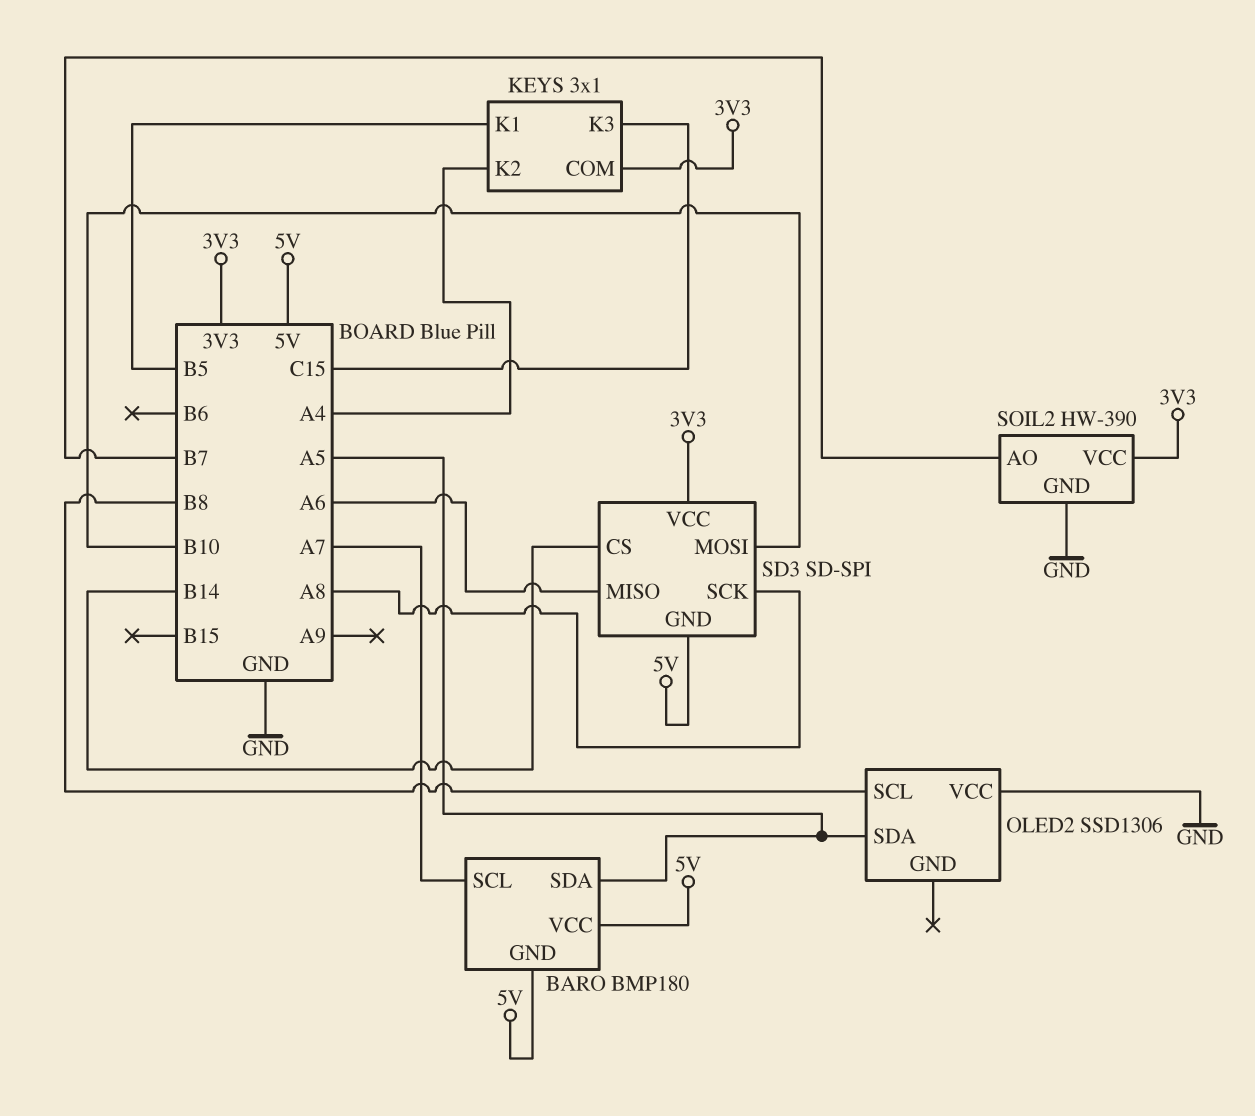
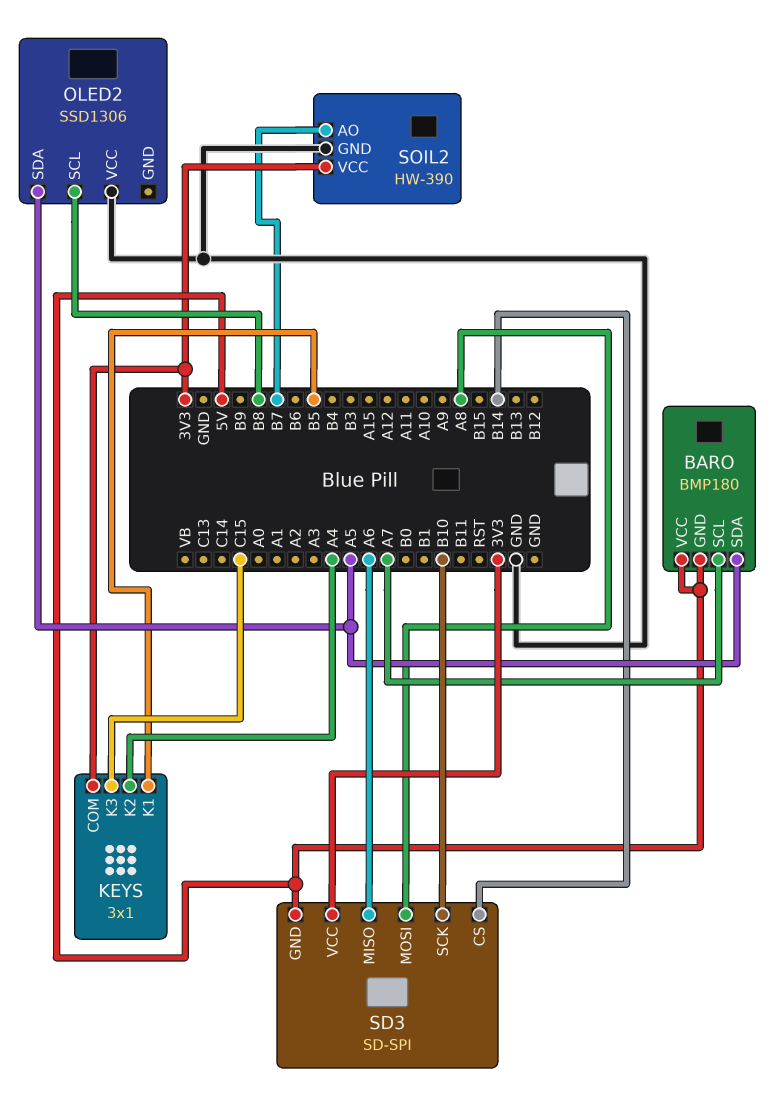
SD3 pin MOSI: B10 -> A8
SD3 pin SCK: A8 -> B10

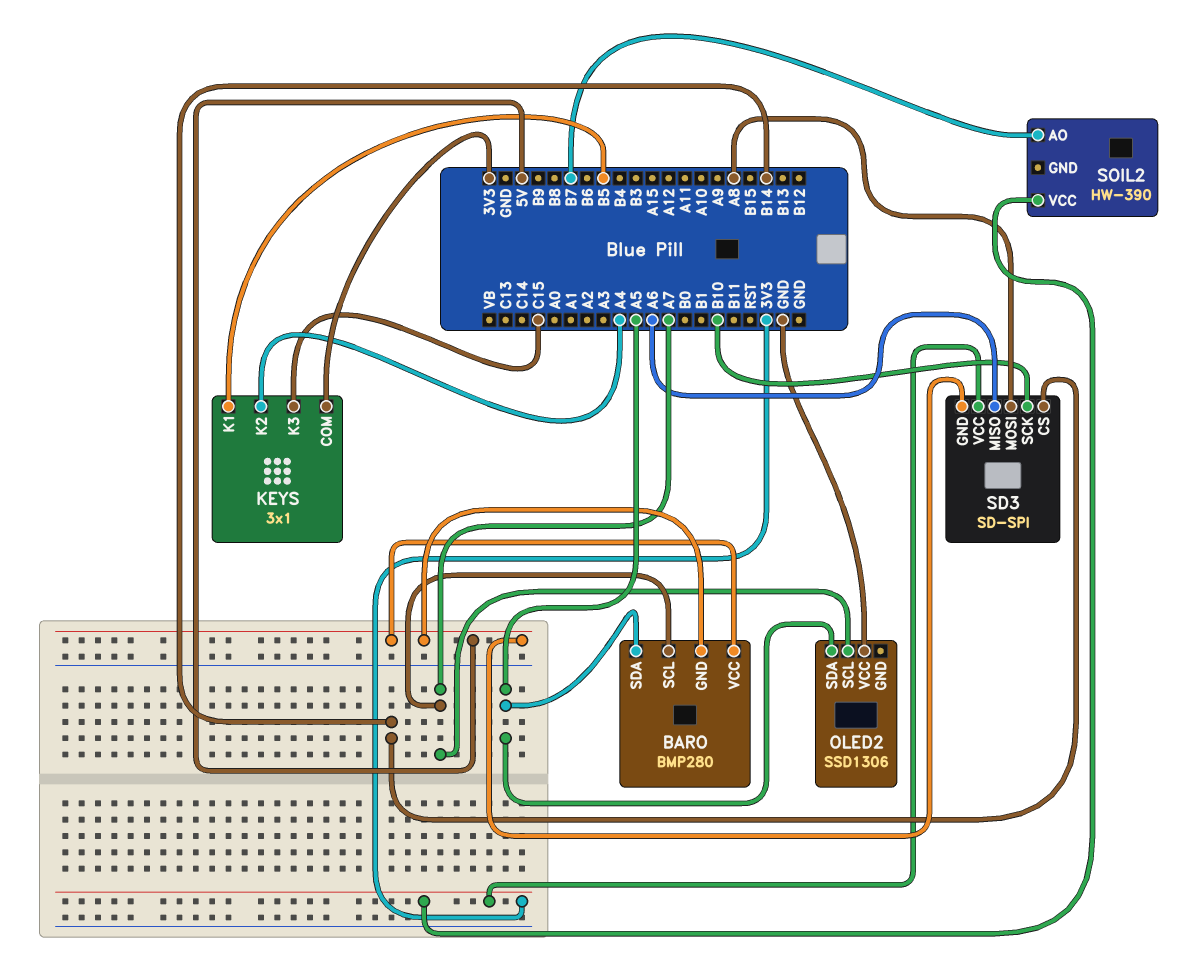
BARO: BMP180 -> BMP280
OLED2 pin SCL: B8 -> A7
SOIL2 pin GND: GND -> none

